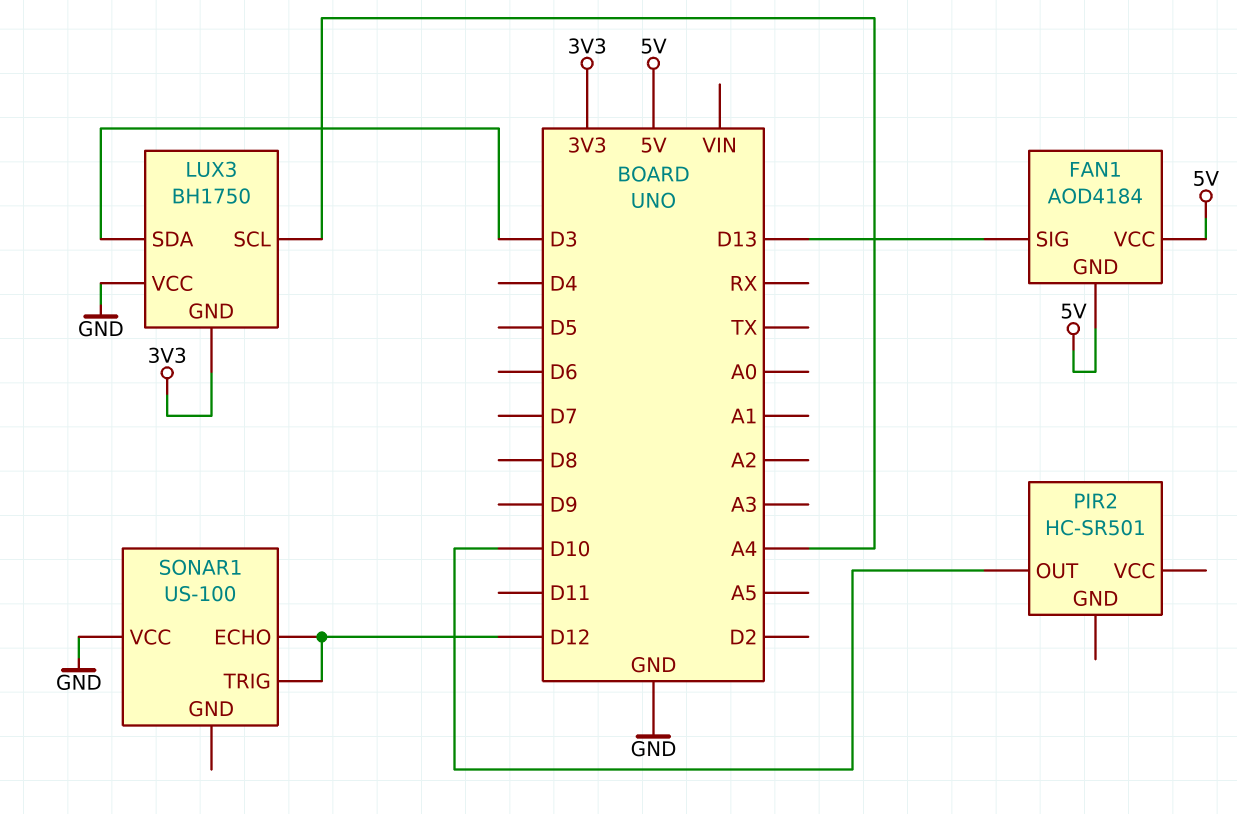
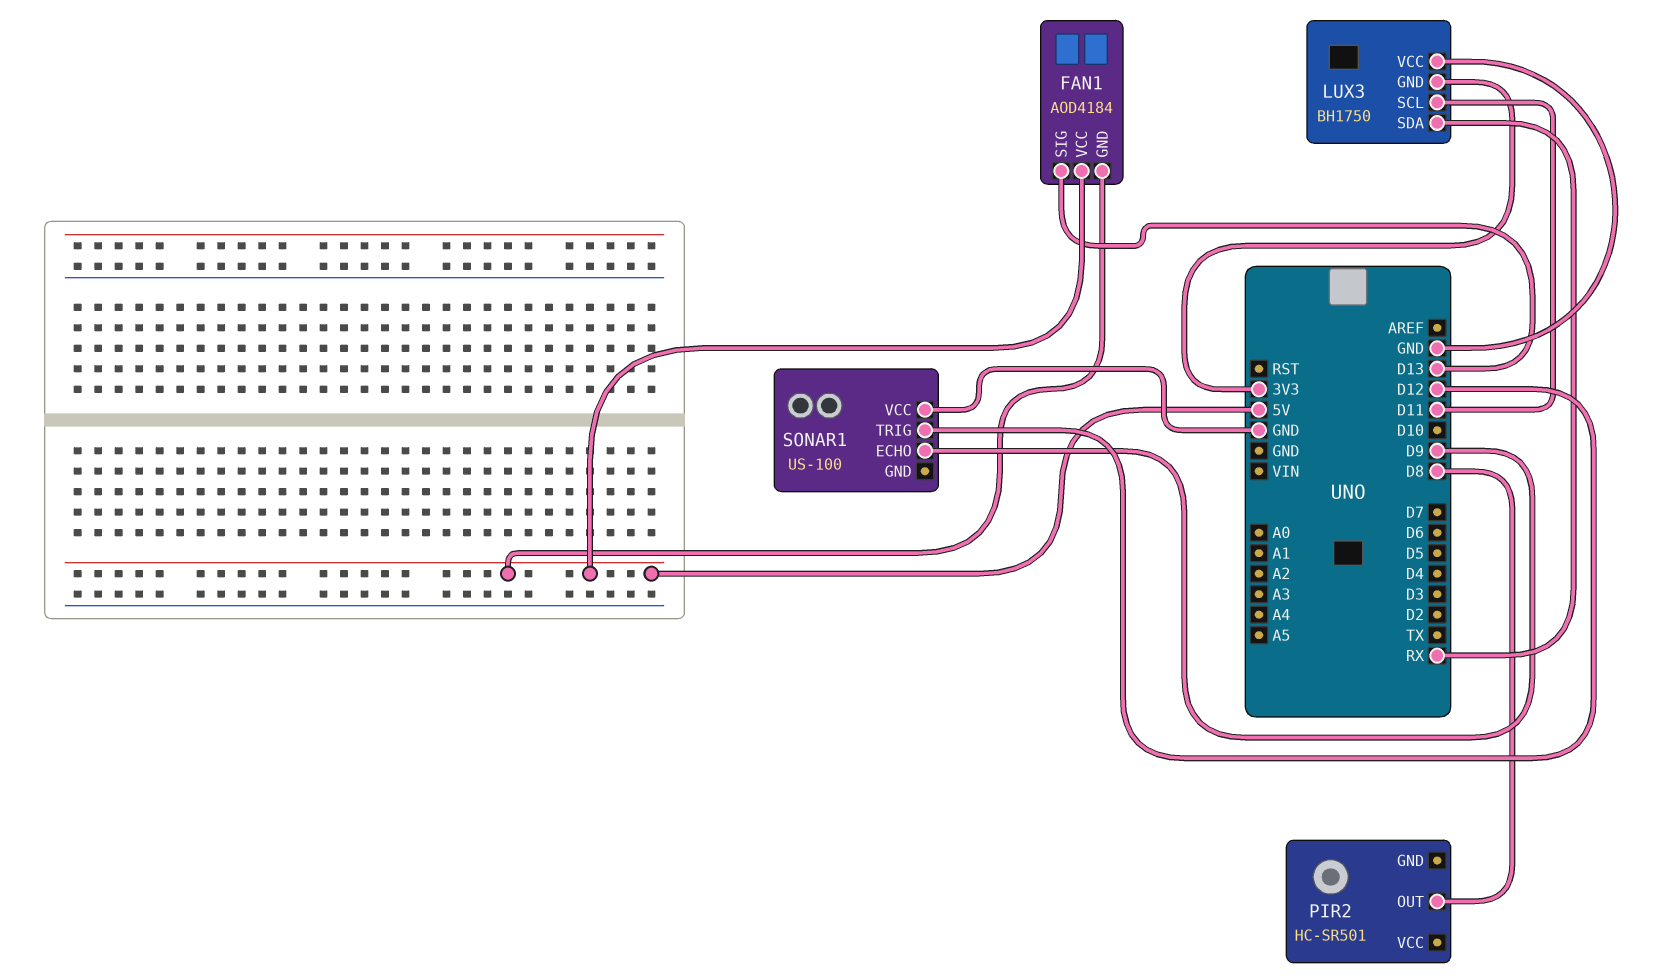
LUX3 pin SCL: A4 -> D11
LUX3 pin SDA: D3 -> RX
PIR2 pin OUT: D10 -> D8
SONAR1 pin ECHO: D12 -> D9

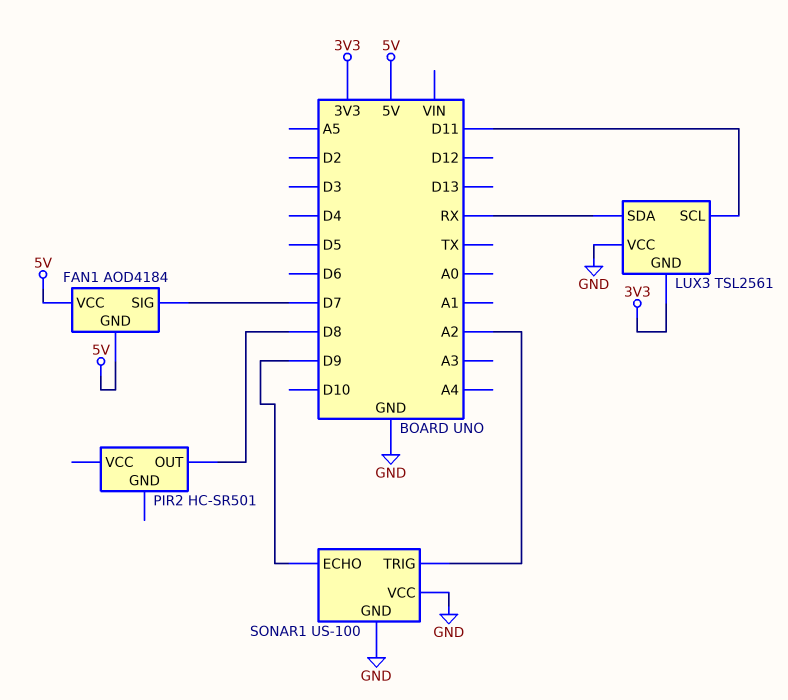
FAN1 pin SIG: D13 -> D7
LUX3: BH1750 -> TSL2561
SONAR1 pin GND: none -> GND
SONAR1 pin TRIG: D12 -> A2

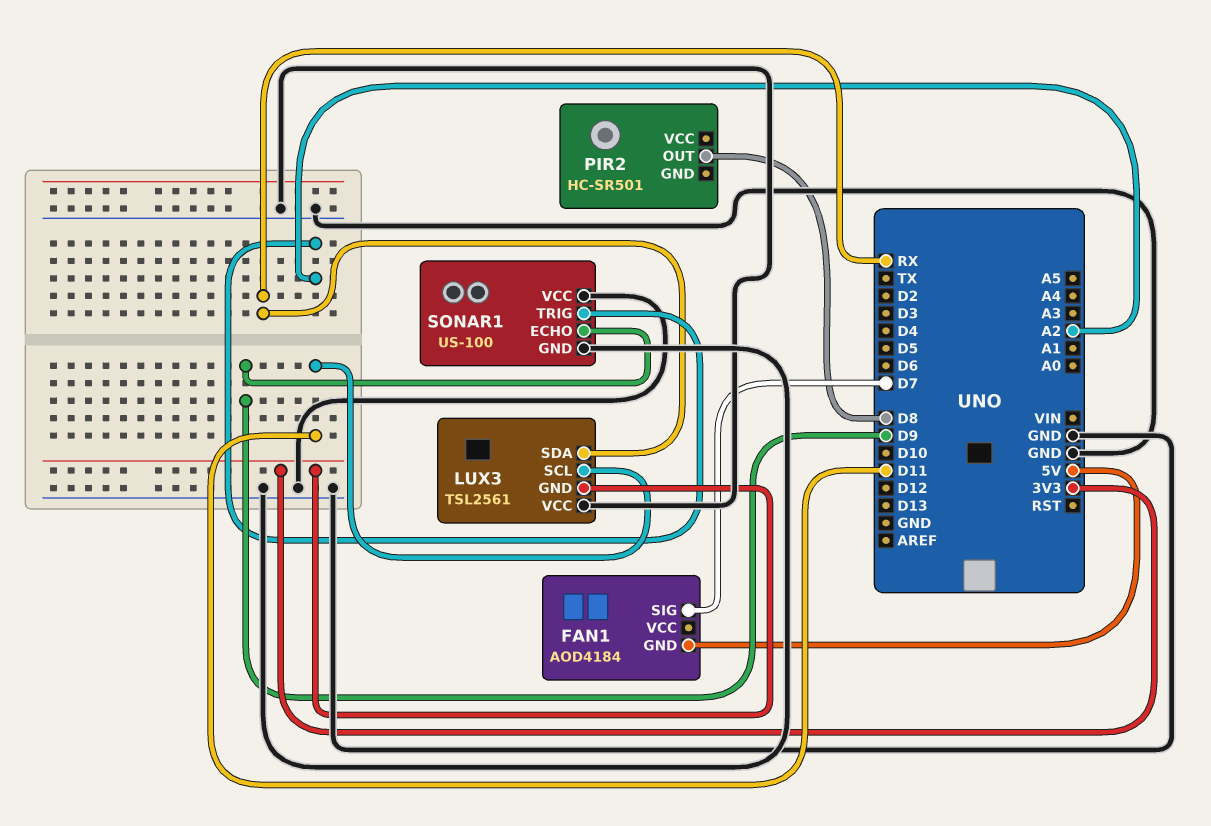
FAN1 pin VCC: 5V -> none

